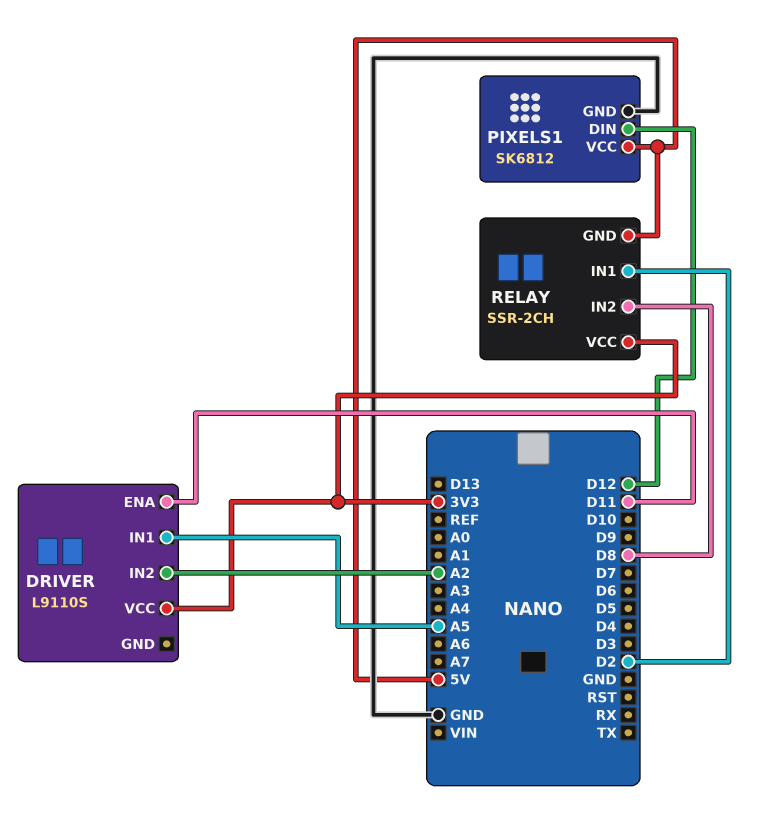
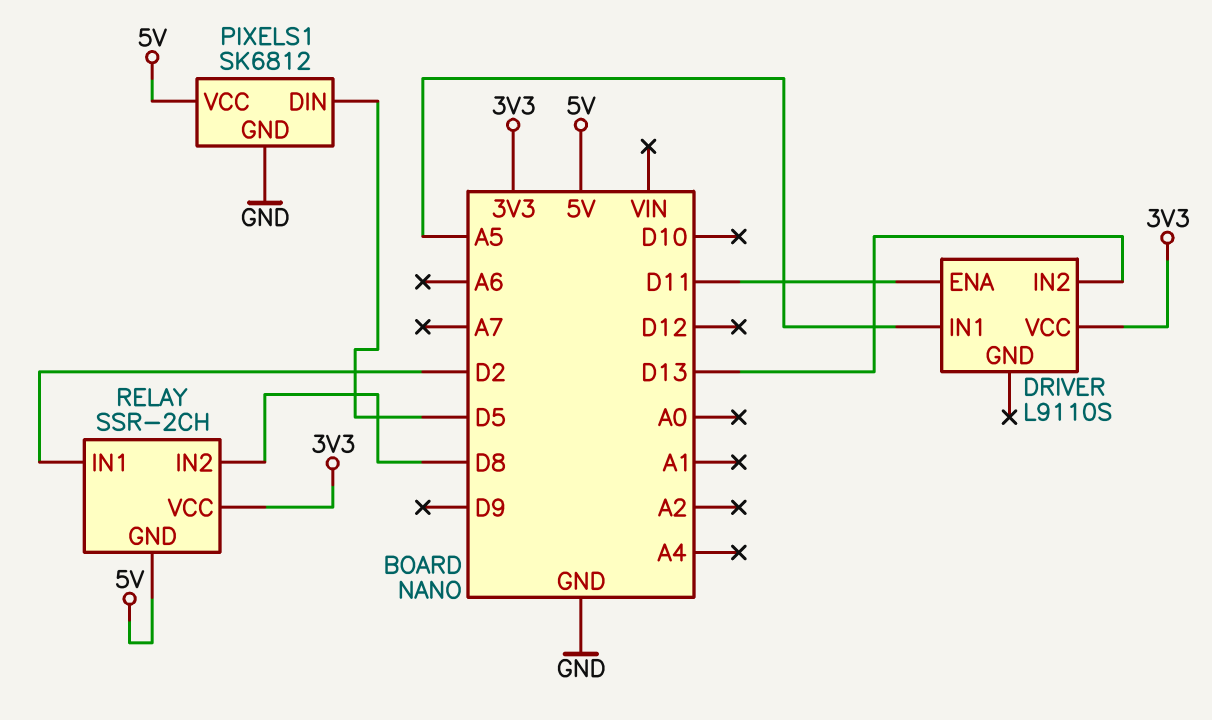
DRIVER pin IN2: A2 -> D13
PIXELS1 pin DIN: D12 -> D5

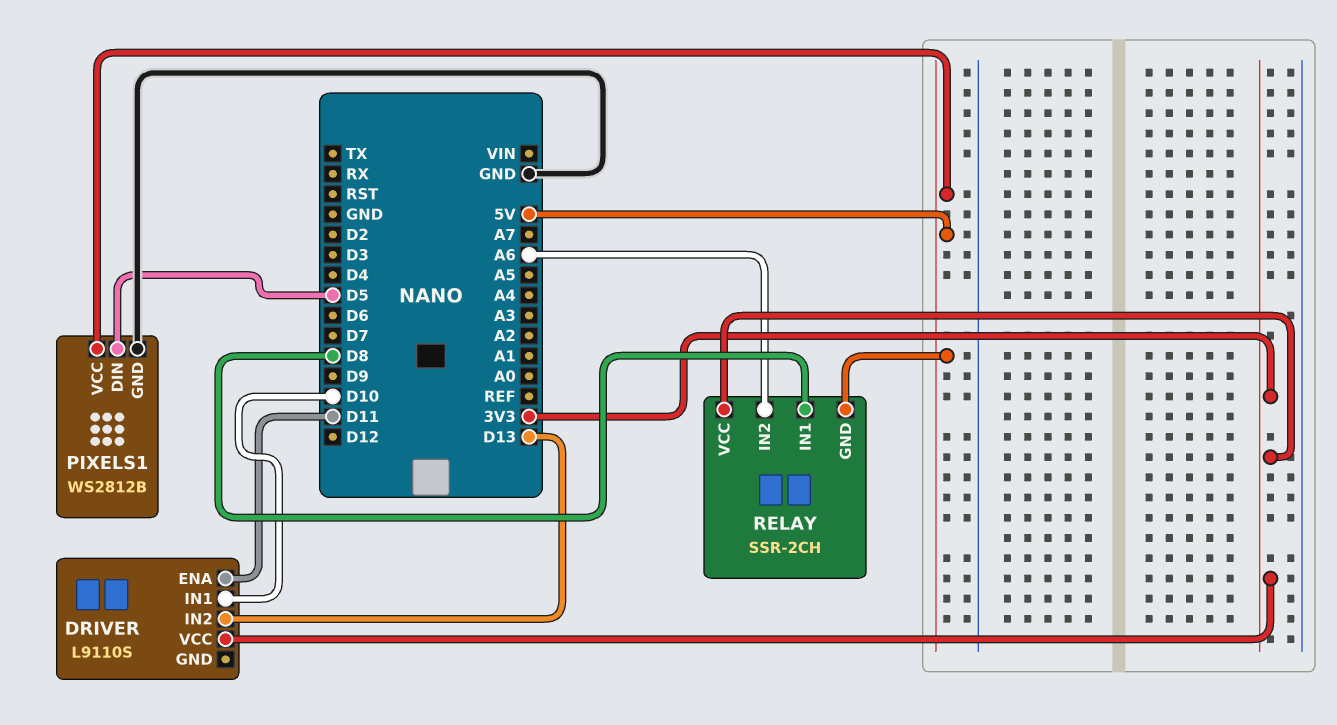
DRIVER pin IN1: A5 -> D10
PIXELS1: SK6812 -> WS2812B
RELAY pin IN1: D2 -> D8
RELAY pin IN2: D8 -> A6

